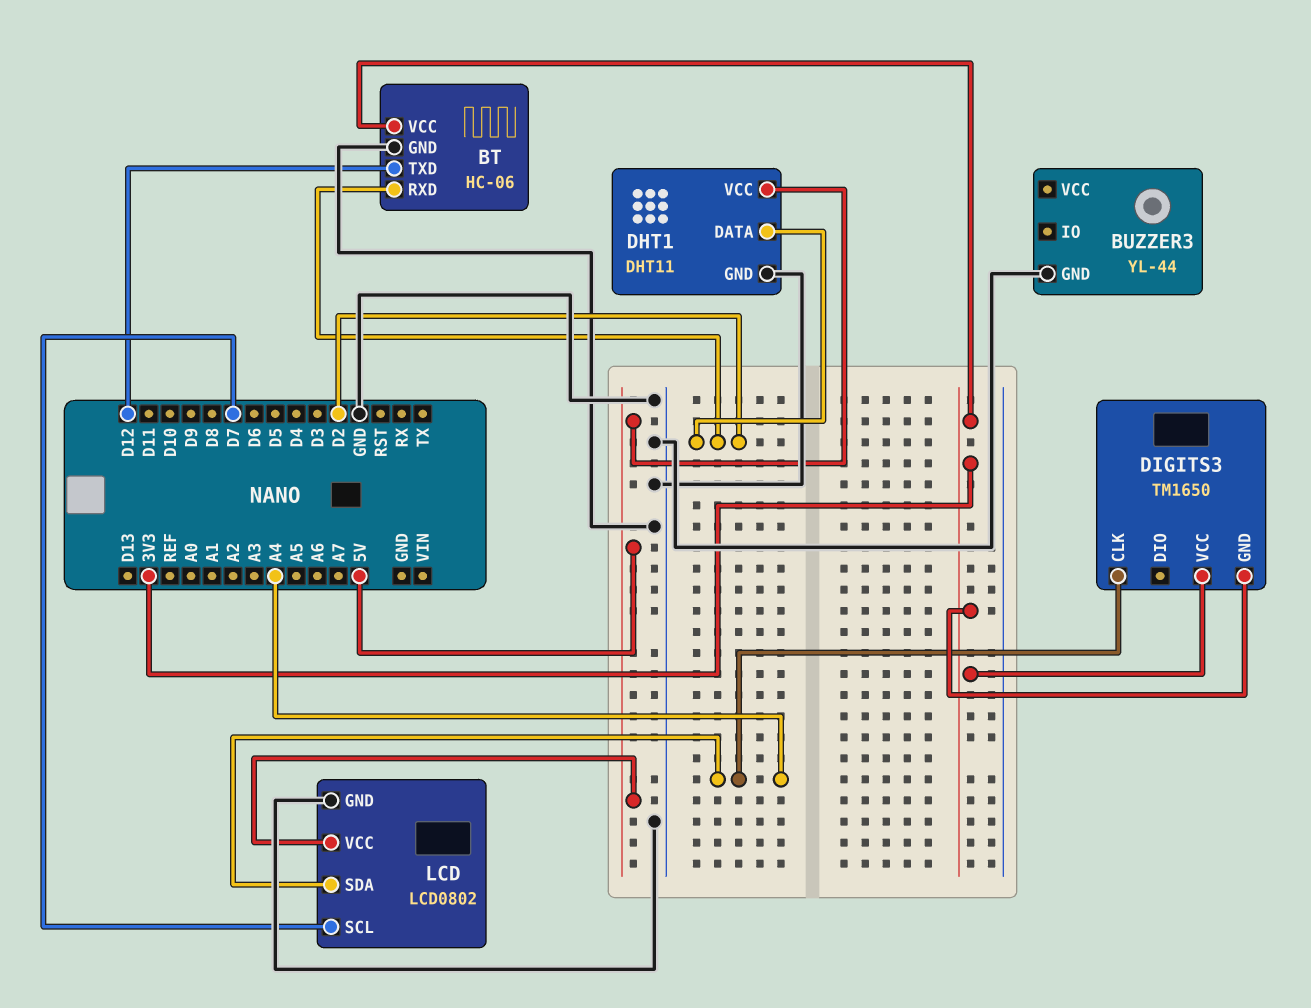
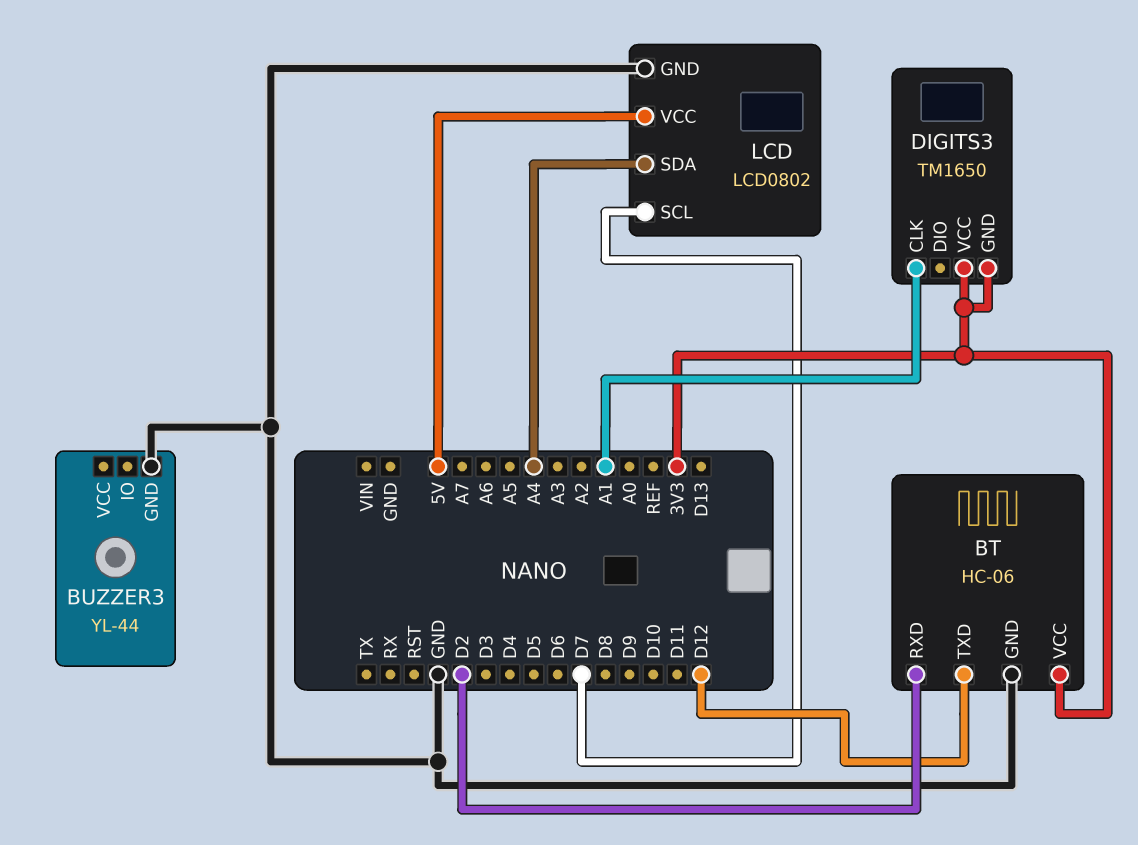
DHT1: DHT11 -> none
DHT1 pin DATA: D2 -> none
DHT1 pin GND: GND -> none
DHT1 pin VCC: 5V -> none
DIGITS3 pin CLK: A4 -> A1

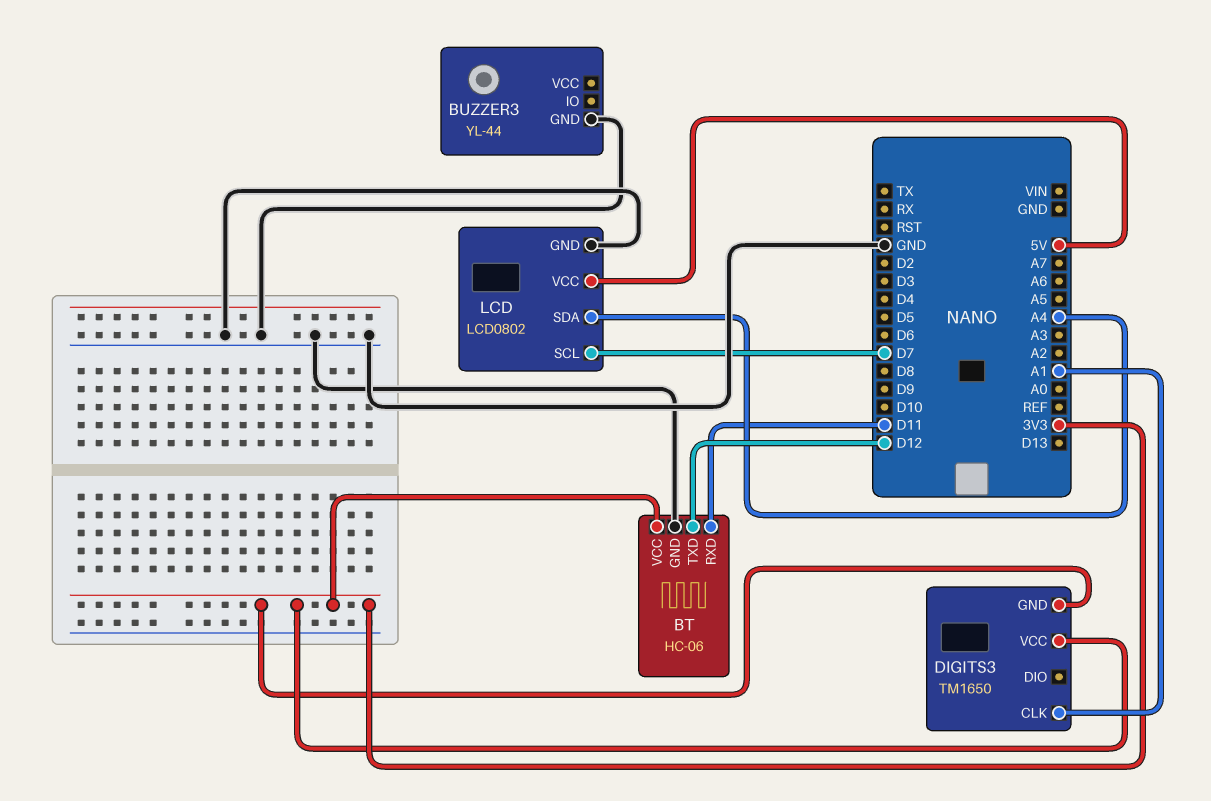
BT pin RXD: D2 -> D11

